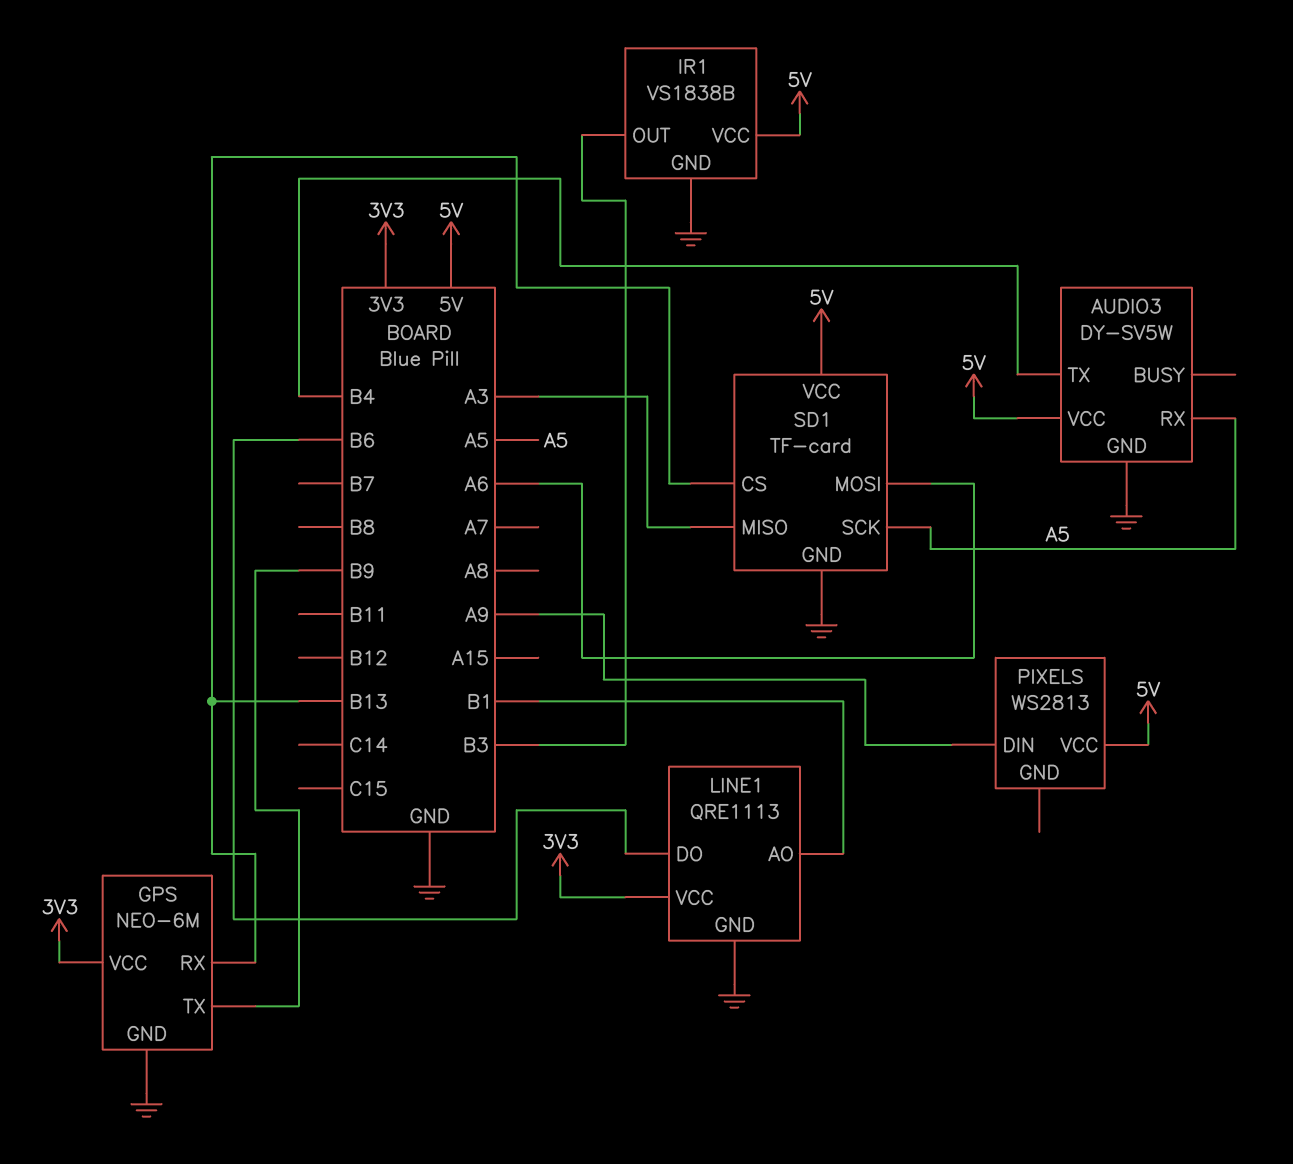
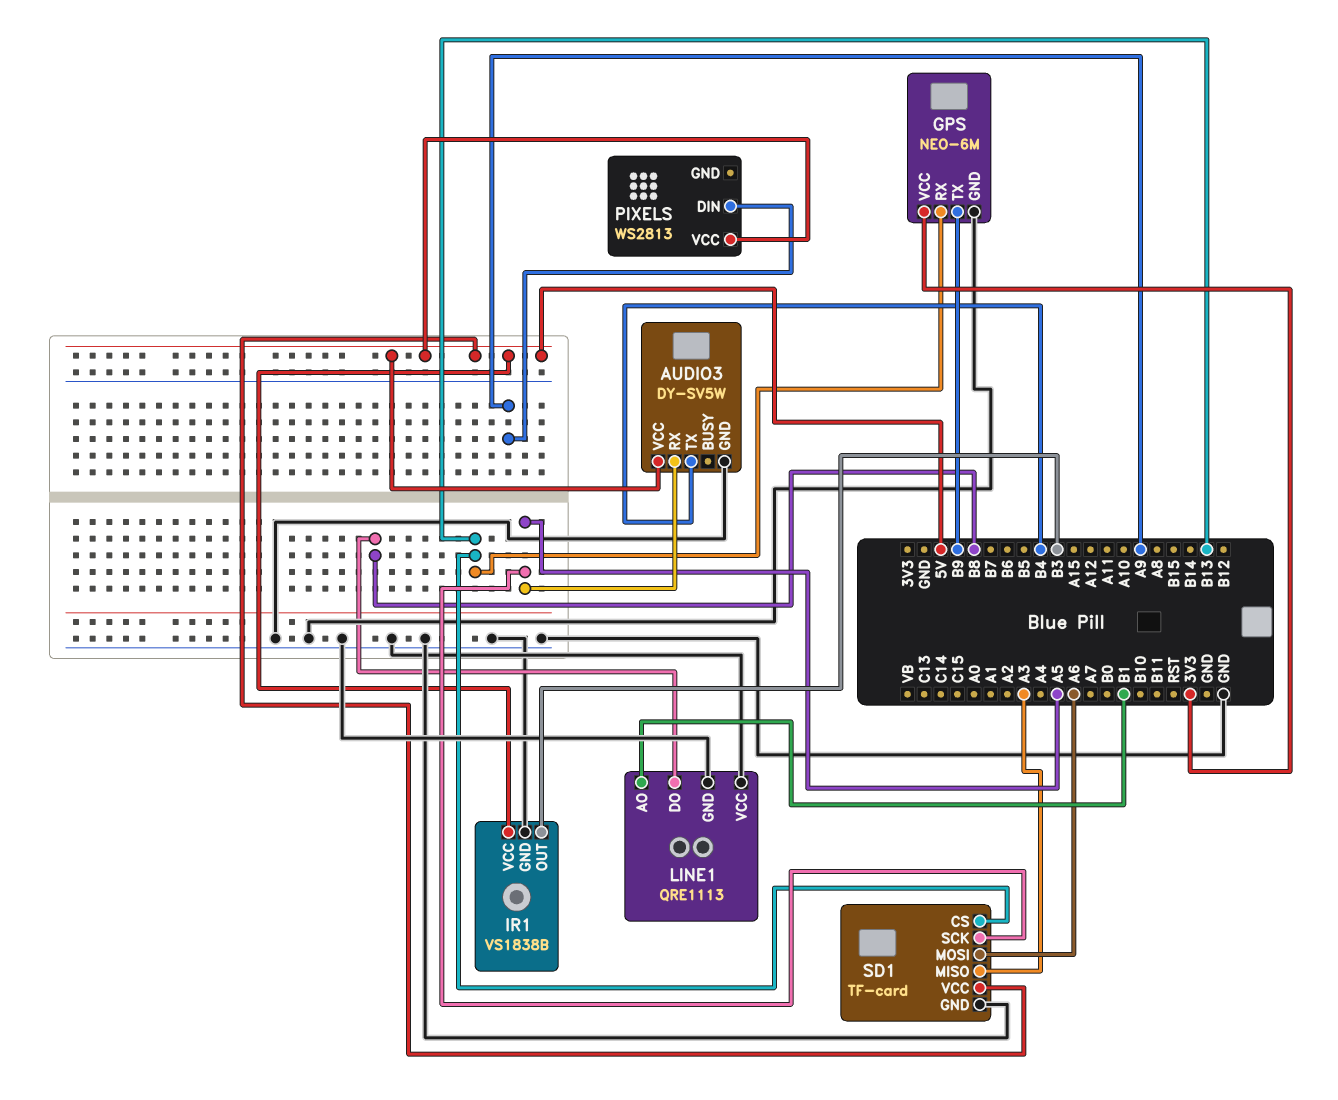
LINE1 pin DO: B6 -> B8
LINE1 pin VCC: 3V3 -> GND

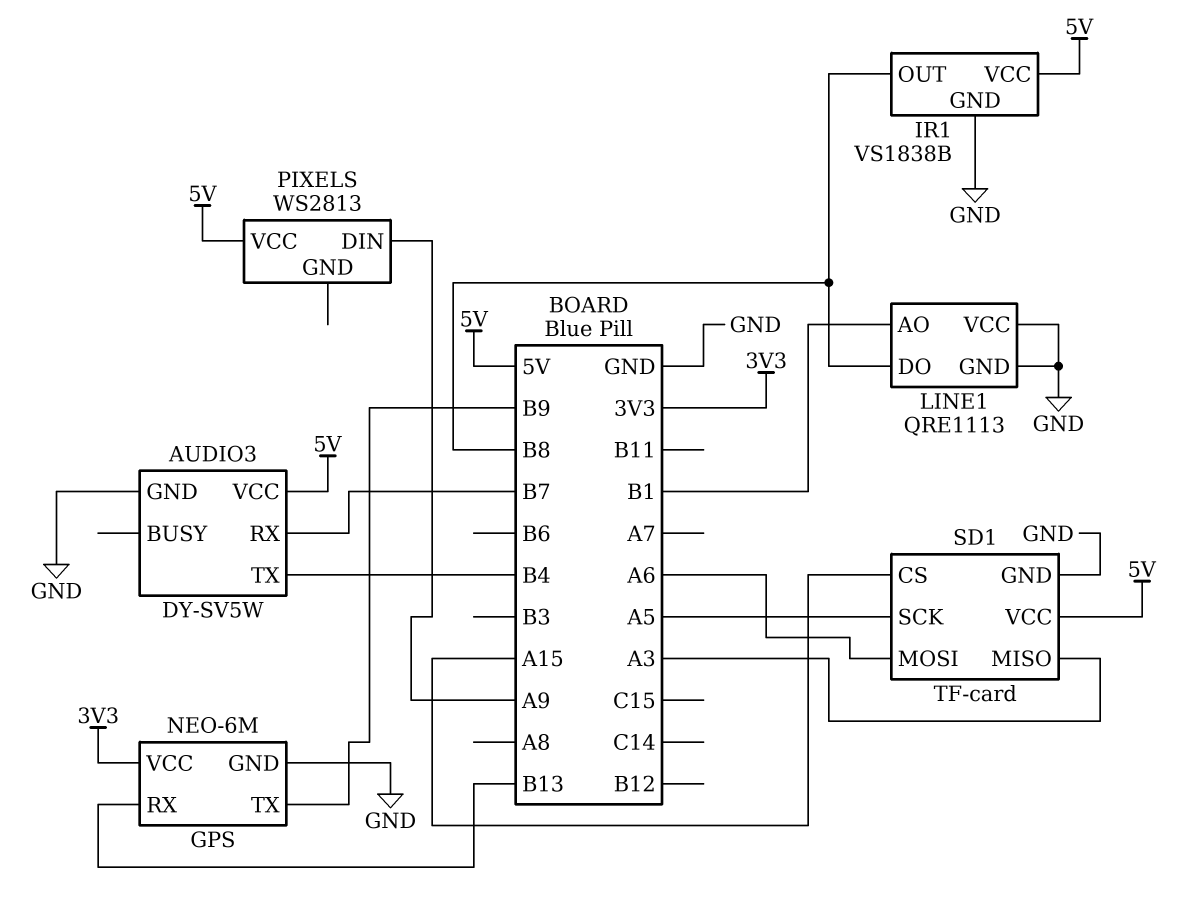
AUDIO3 pin RX: A5 -> B7
IR1 pin OUT: B3 -> B8
SD1 pin CS: B13 -> A15

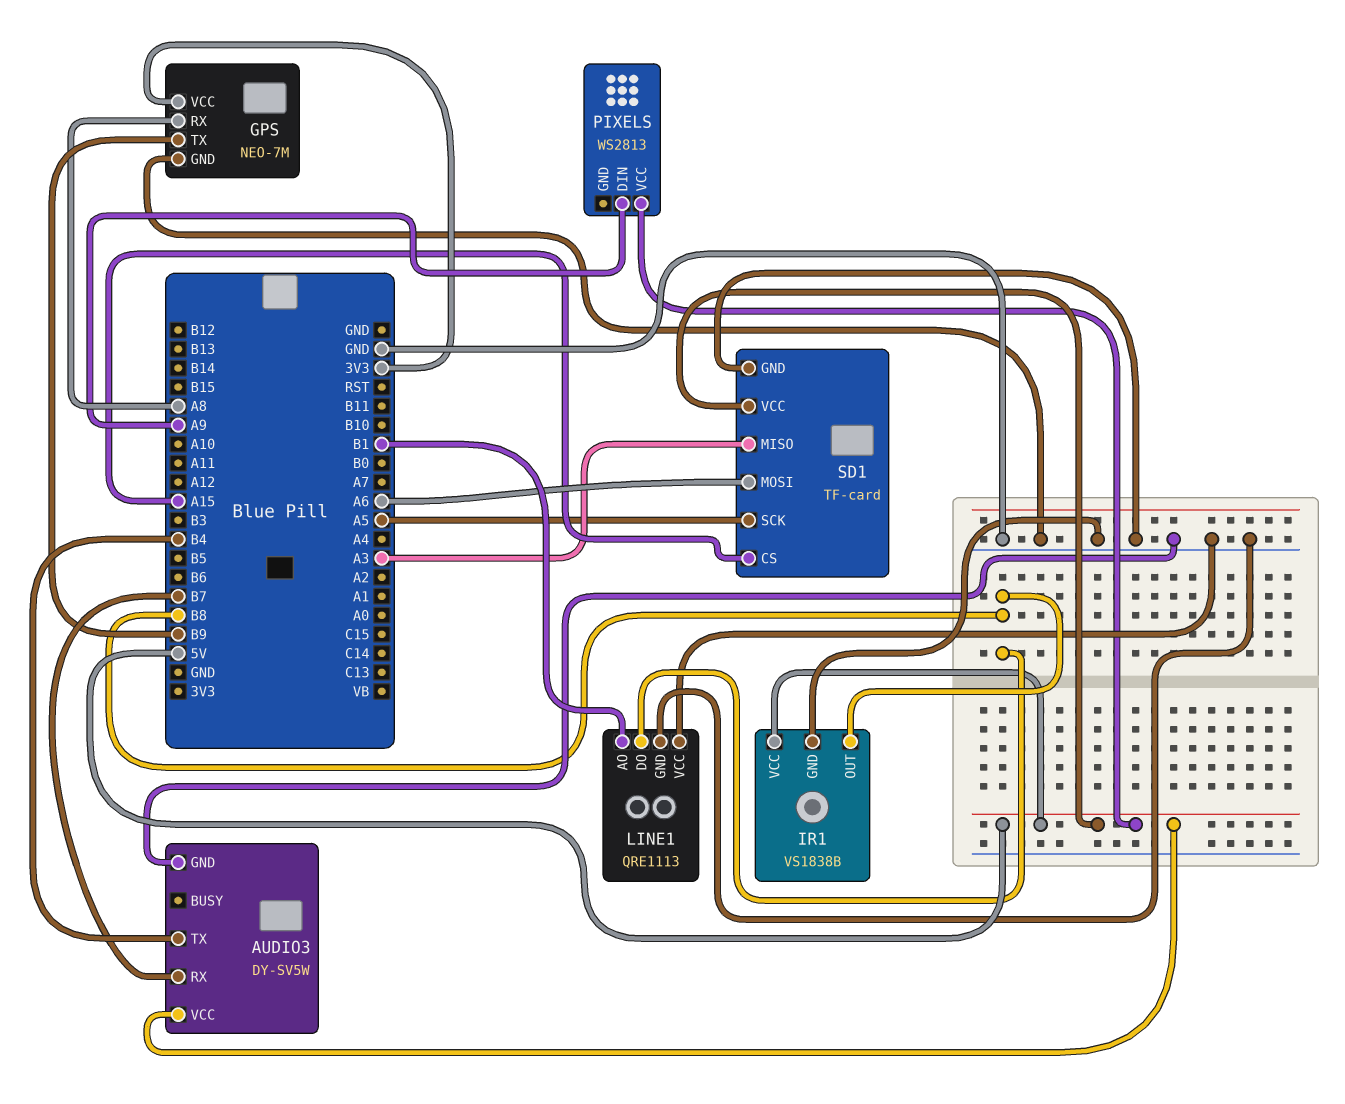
GPS: NEO-6M -> NEO-7M
GPS pin RX: B13 -> A8

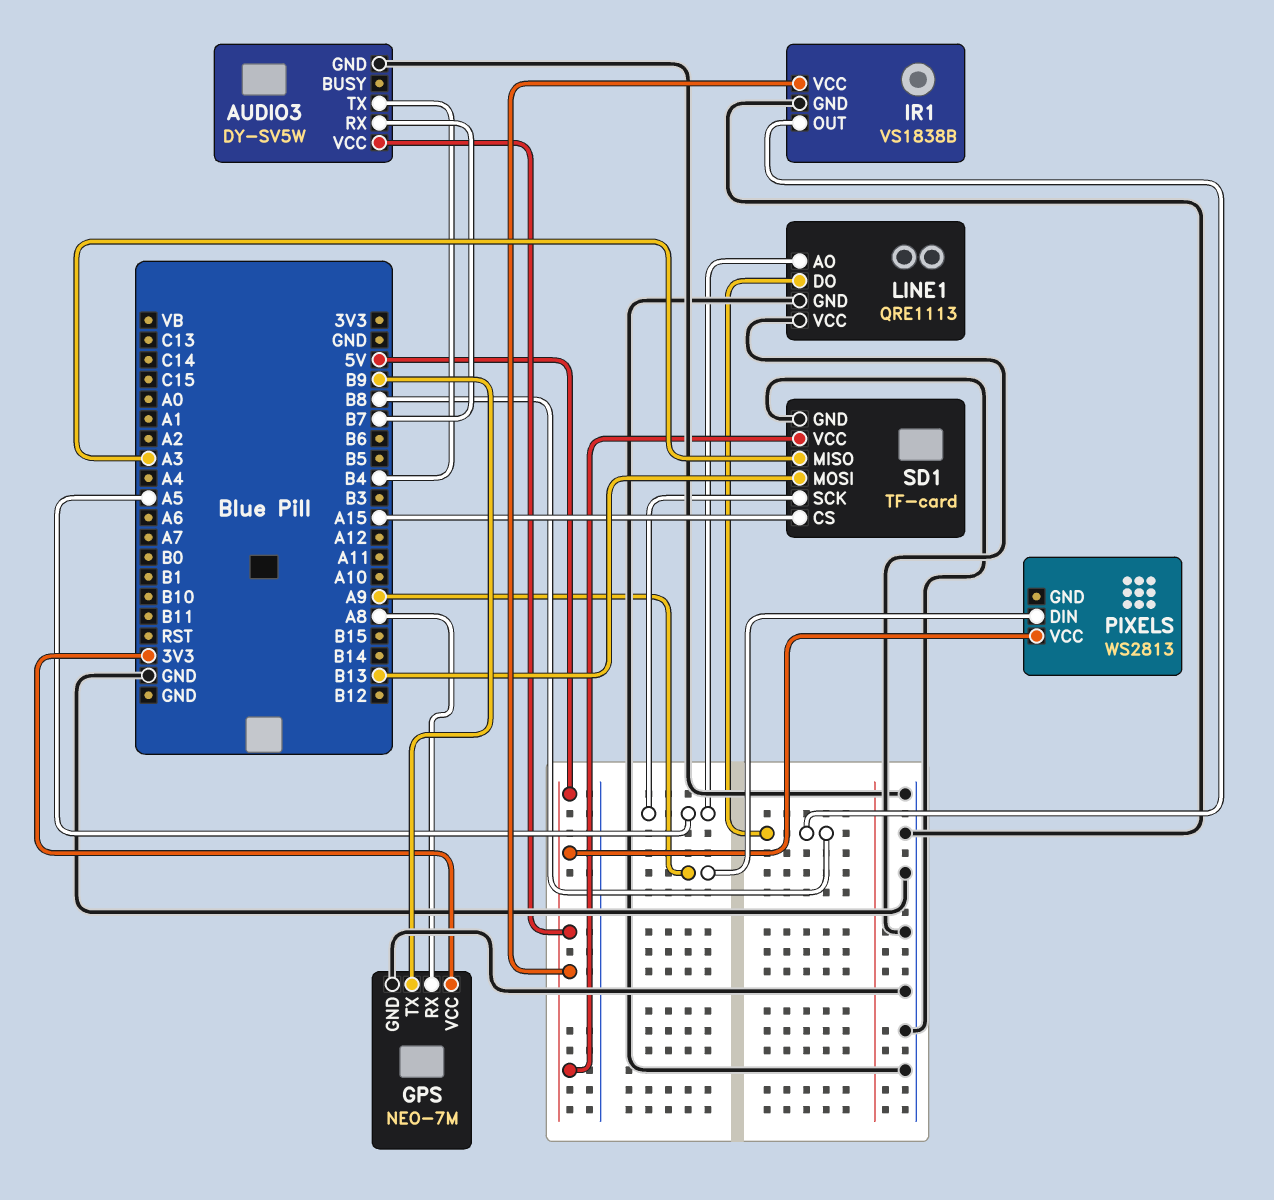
LINE1 pin AO: B1 -> A5
SD1 pin MOSI: A6 -> B13

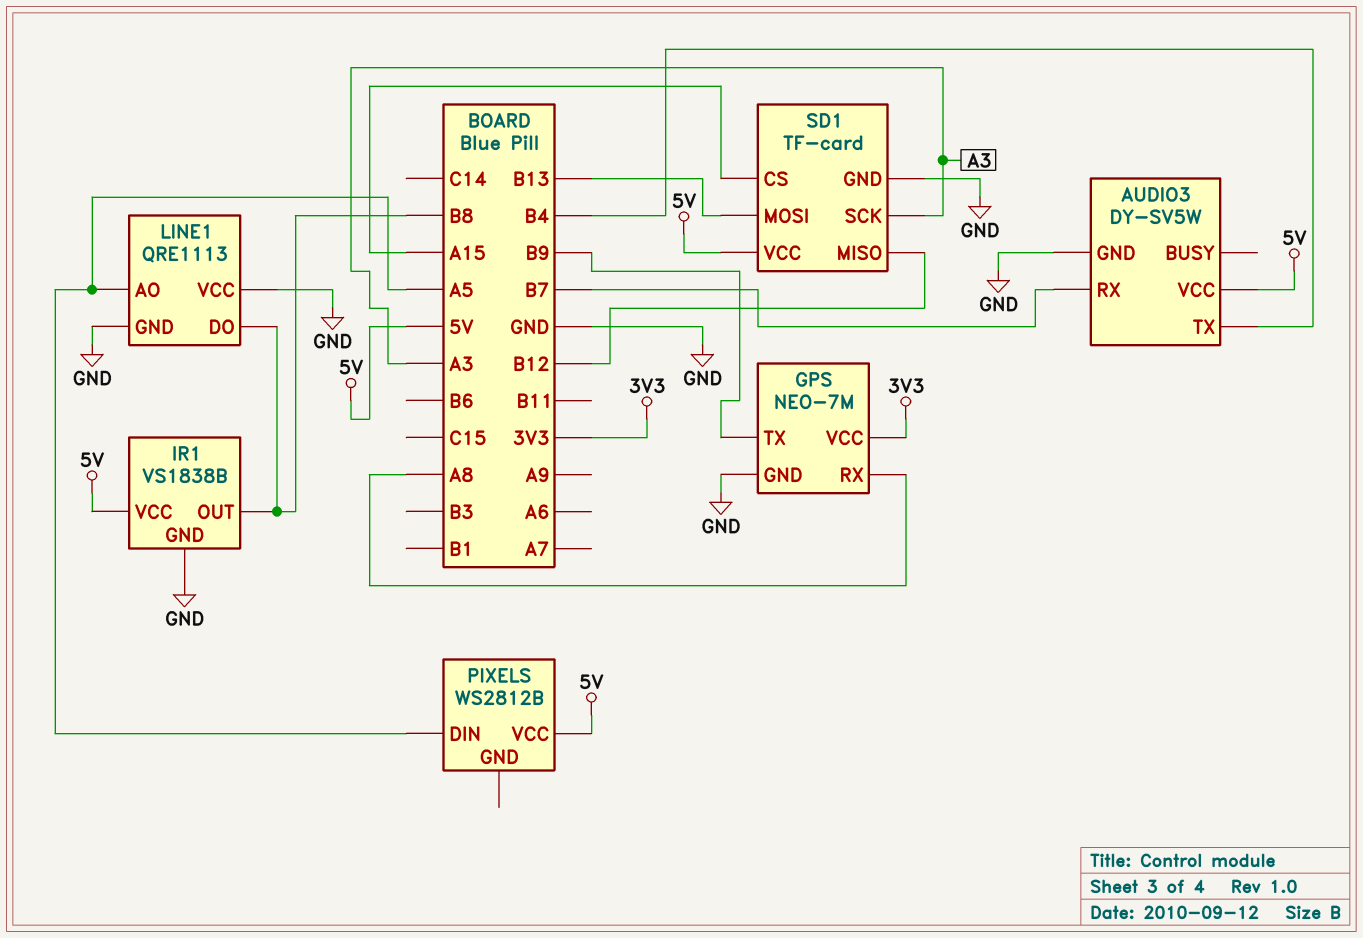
PIXELS: WS2813 -> WS2812B
PIXELS pin DIN: A9 -> A5
SD1 pin MISO: A3 -> B12
SD1 pin SCK: A5 -> A3

